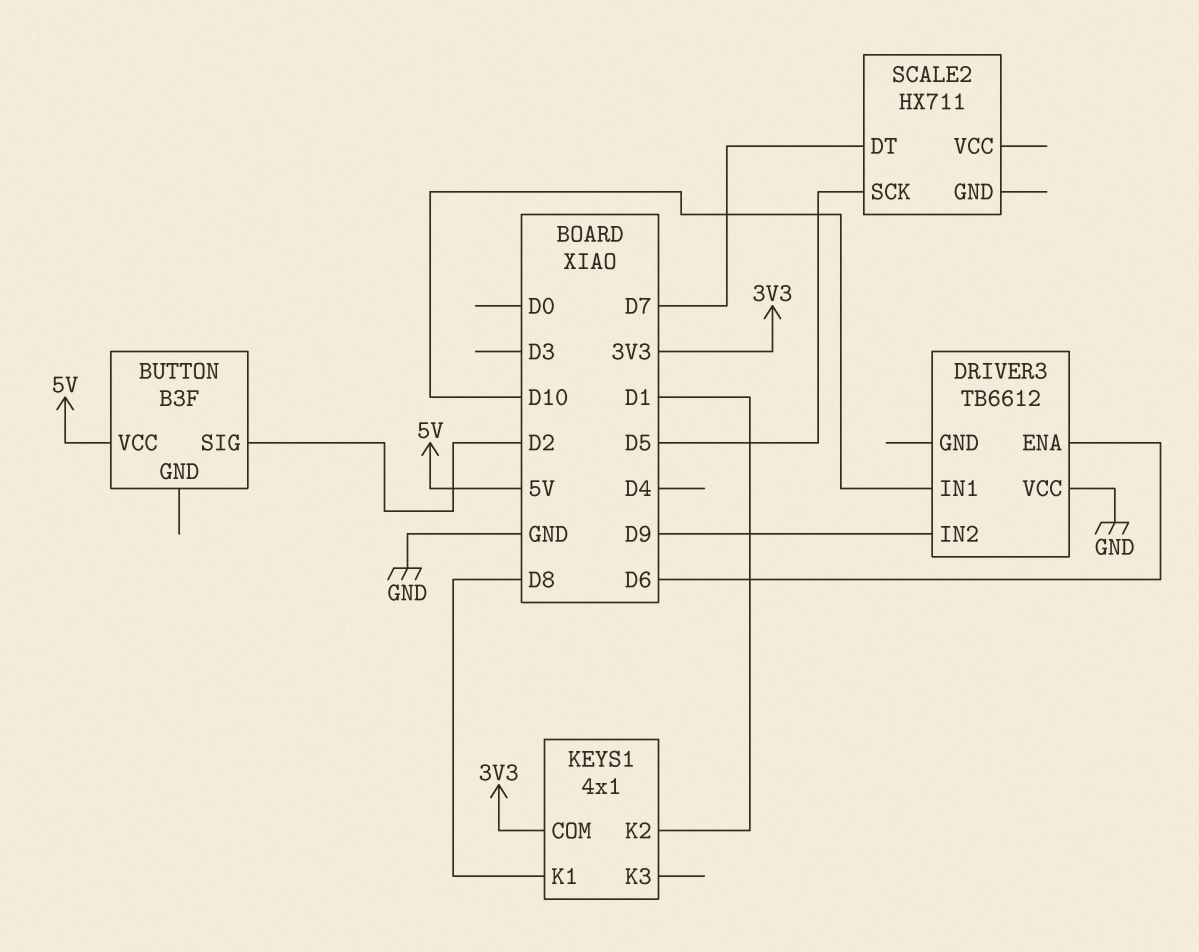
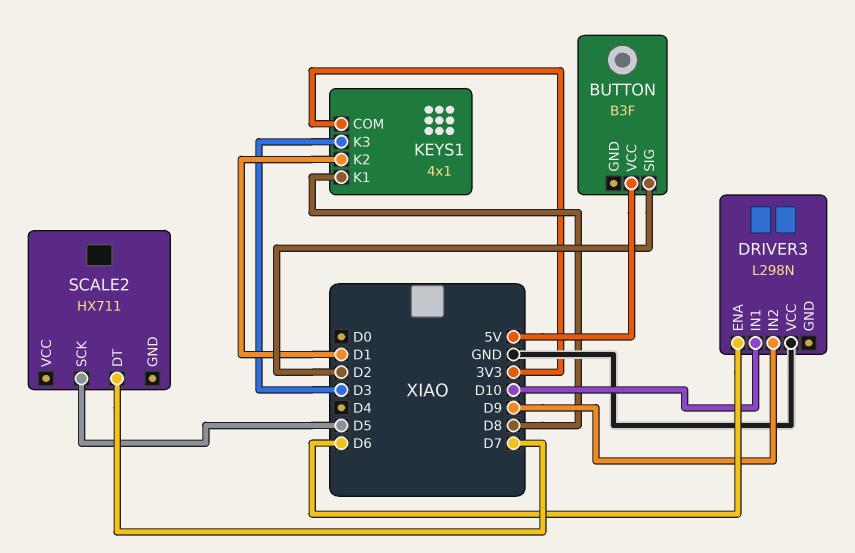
DRIVER3: TB6612 -> L298N
KEYS1 pin K3: none -> D3

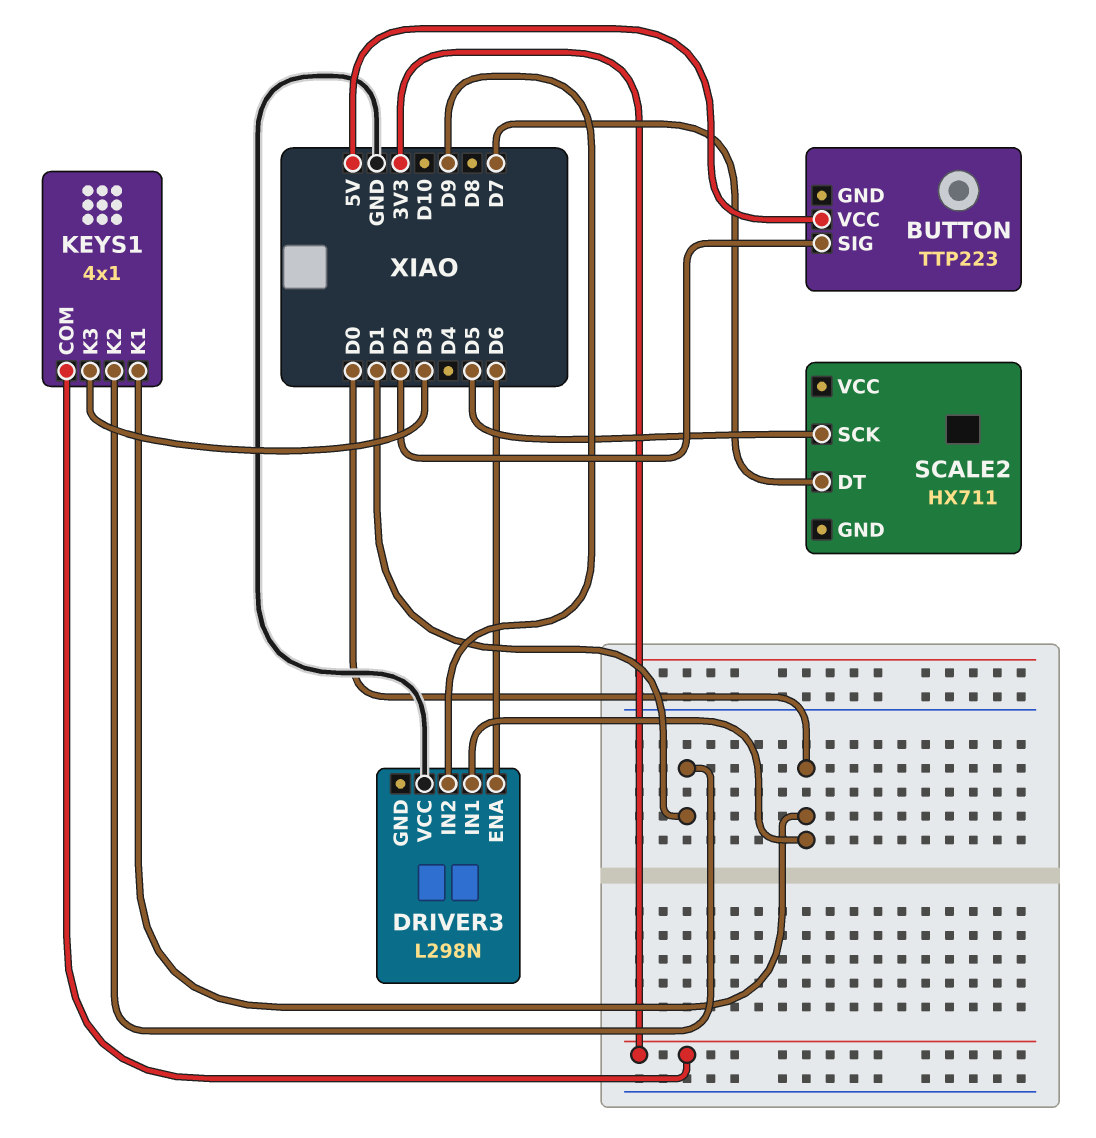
BUTTON: B3F -> TTP223
DRIVER3 pin IN1: D10 -> D0
KEYS1 pin K1: D8 -> D0

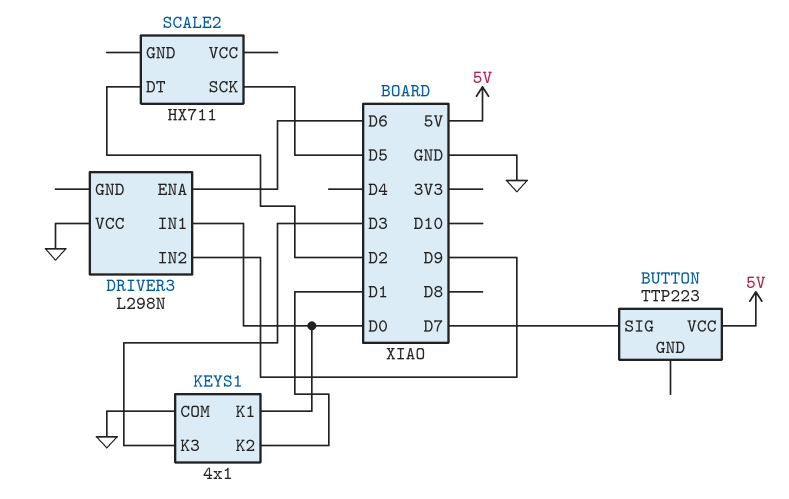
BUTTON pin SIG: D2 -> D7
KEYS1 pin COM: 3V3 -> GND
SCALE2 pin DT: D7 -> D2

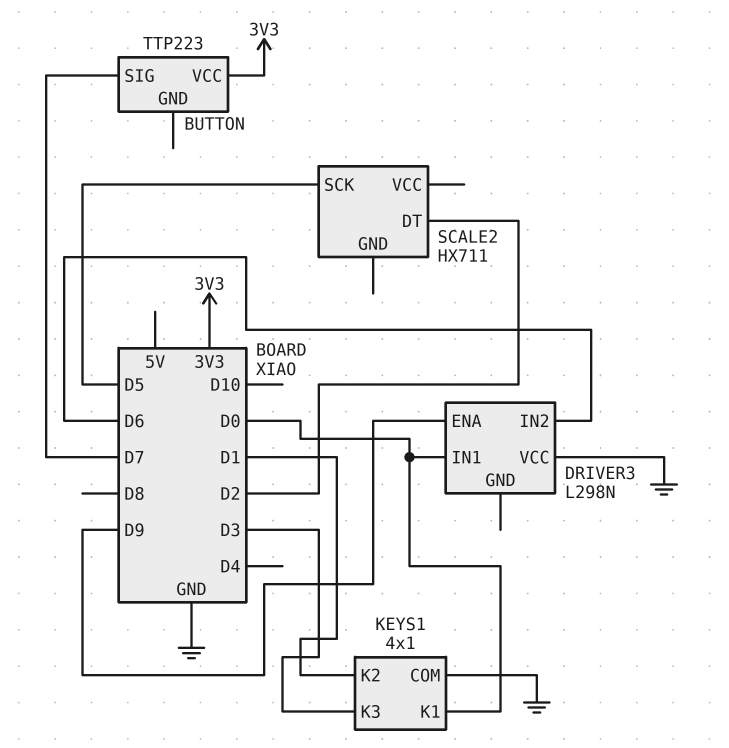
BUTTON pin VCC: 5V -> 3V3
DRIVER3 pin ENA: D6 -> D9
DRIVER3 pin IN2: D9 -> D6

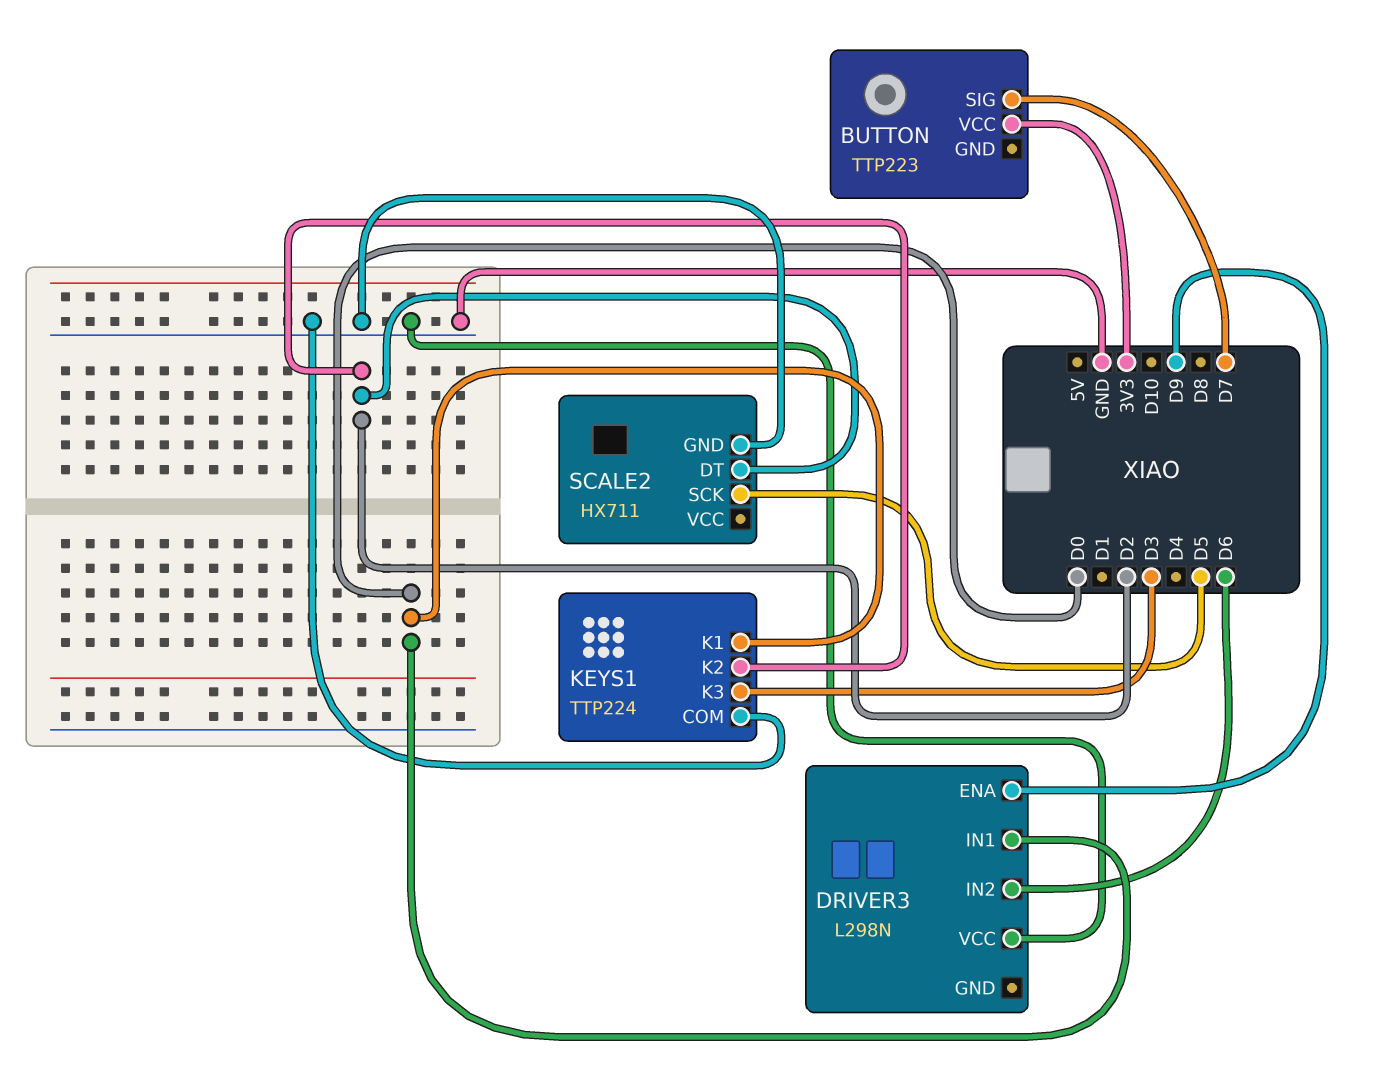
KEYS1: 4x1 -> TTP224
KEYS1 pin K2: D1 -> D2
SCALE2 pin GND: none -> GND

